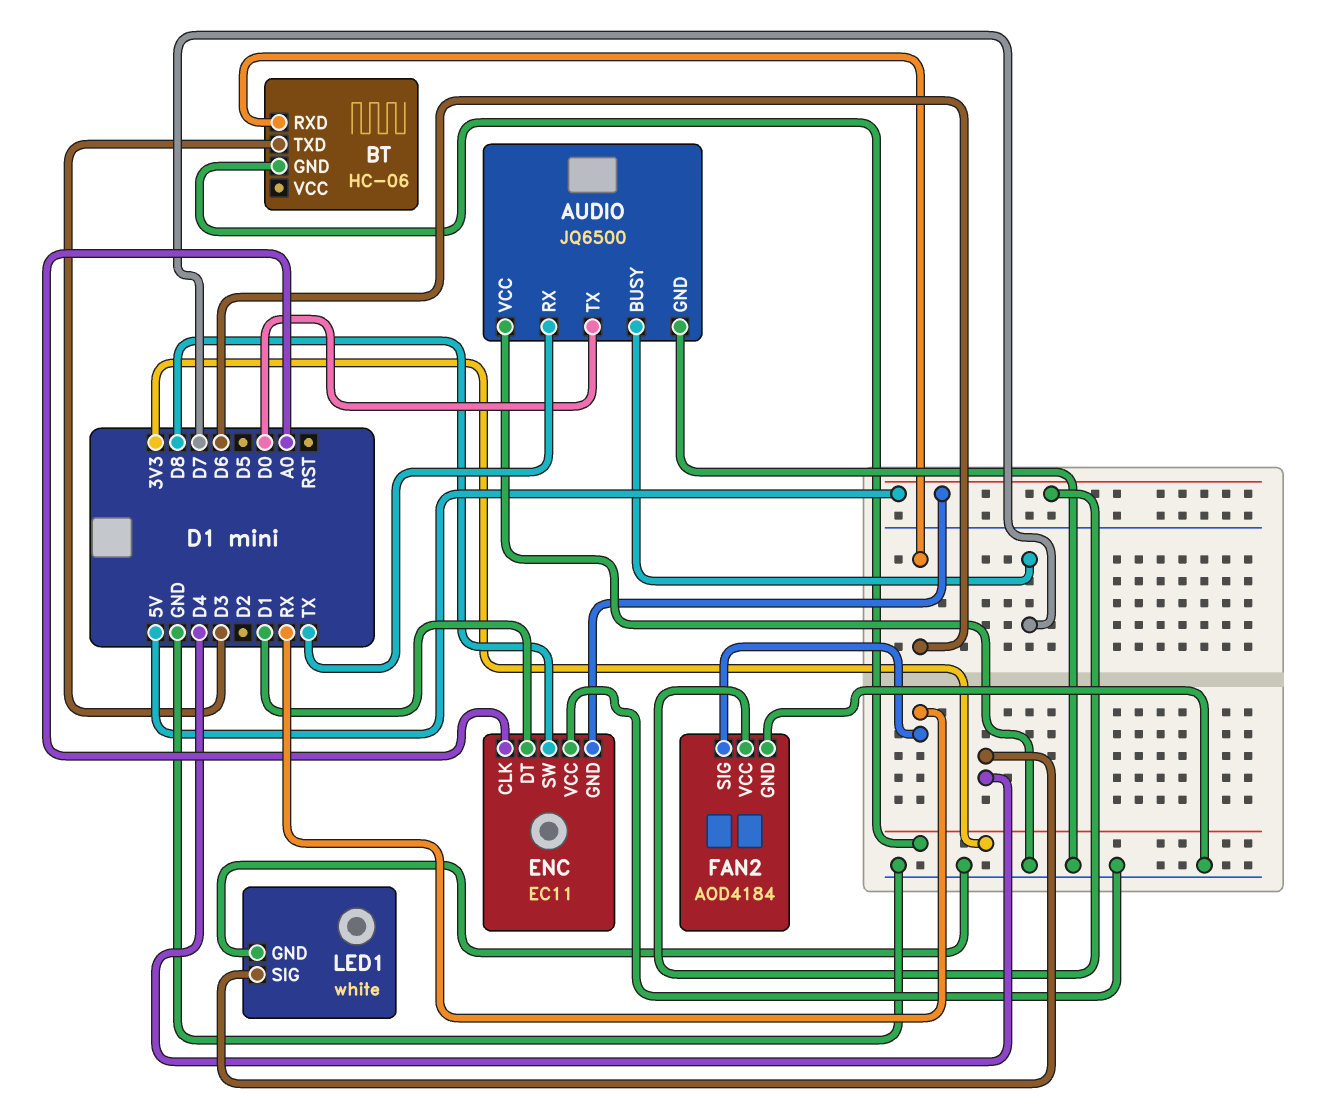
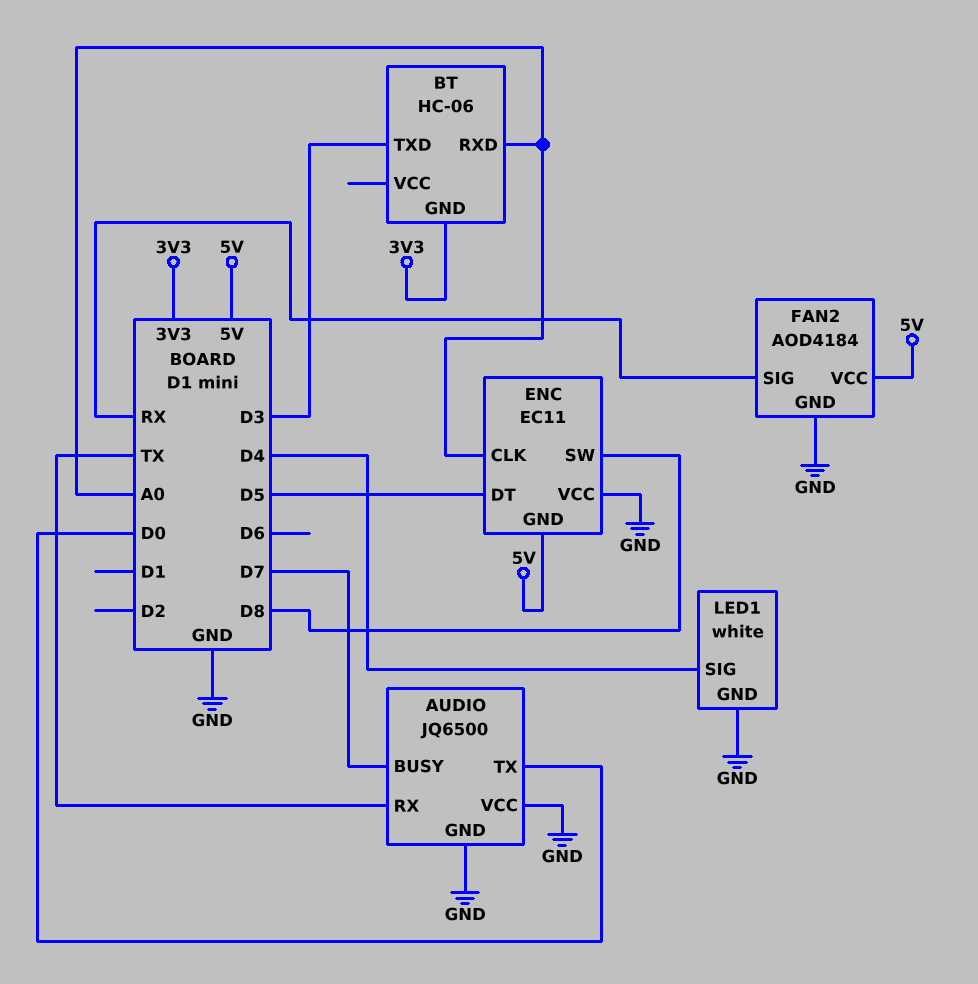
BT pin RXD: D6 -> A0
ENC pin DT: D1 -> D5

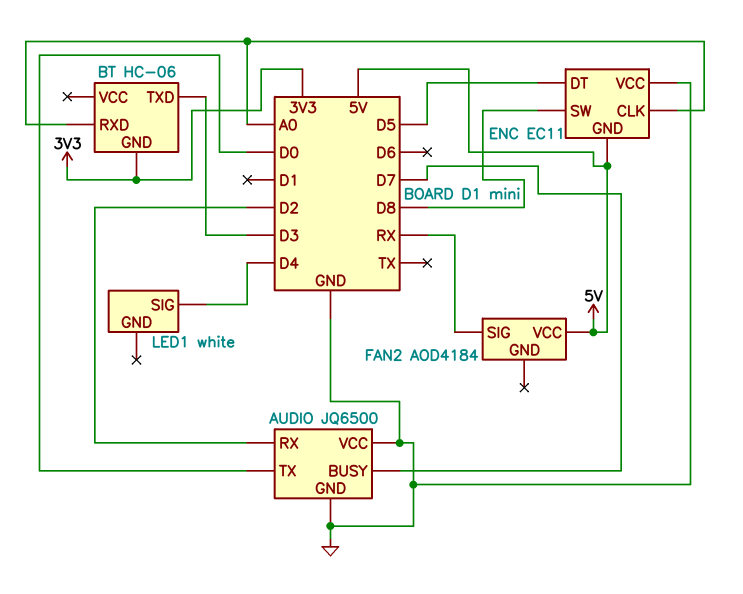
AUDIO pin RX: TX -> D2
FAN2 pin GND: GND -> none
LED1 pin GND: GND -> none

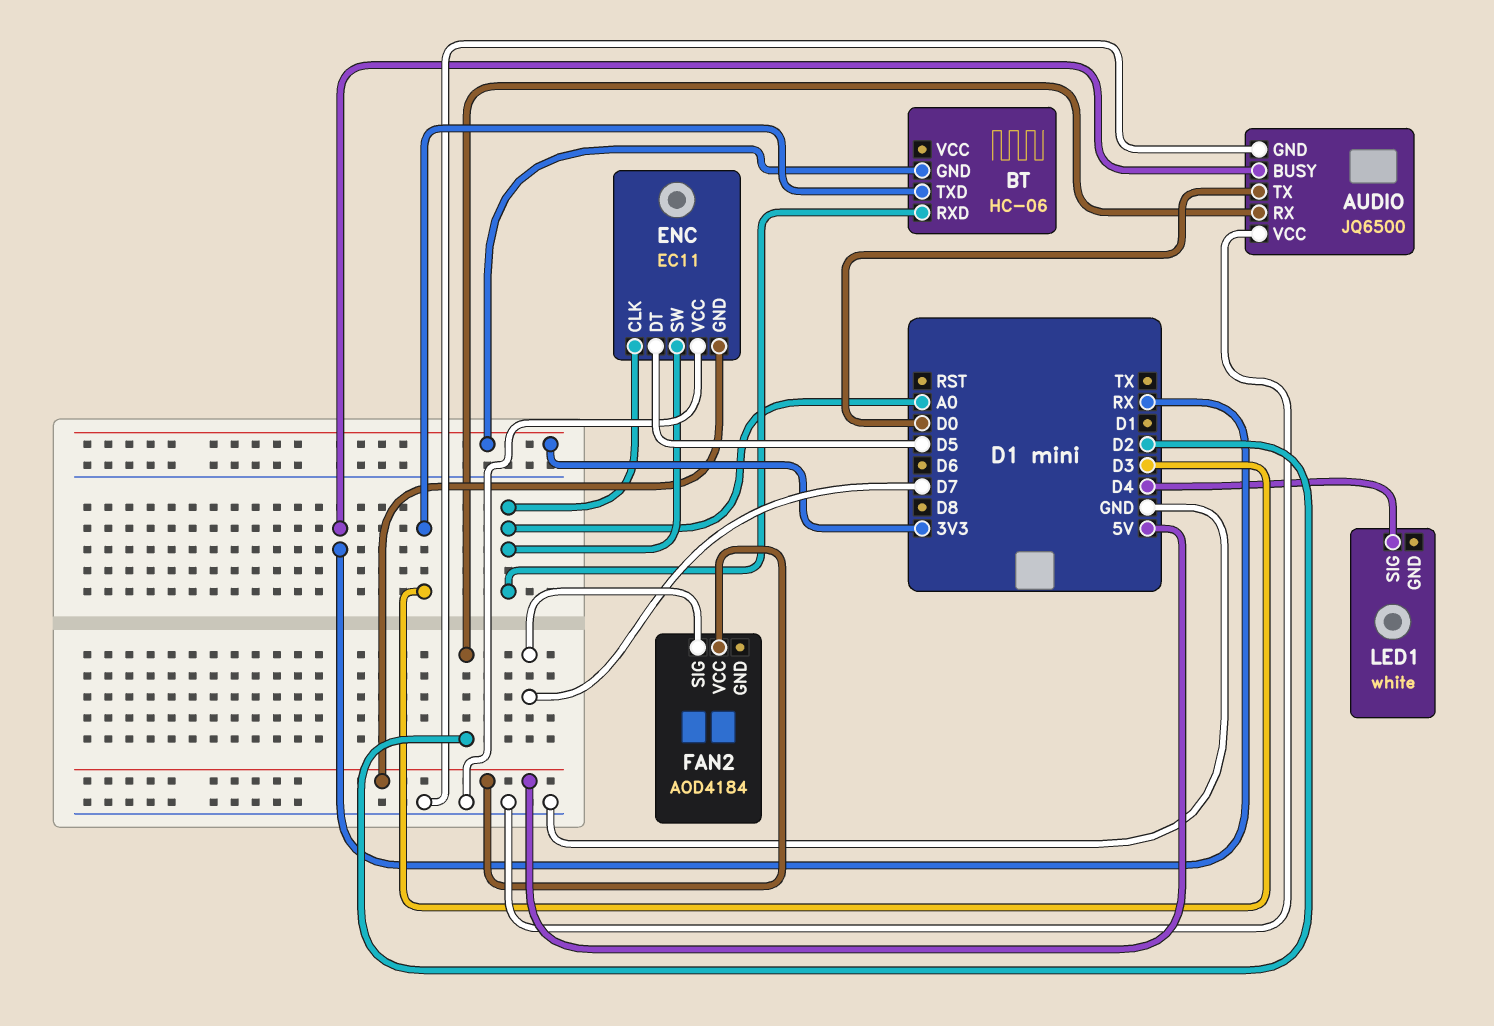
AUDIO pin BUSY: D7 -> RX
ENC pin SW: D8 -> A0
FAN2 pin SIG: RX -> D7

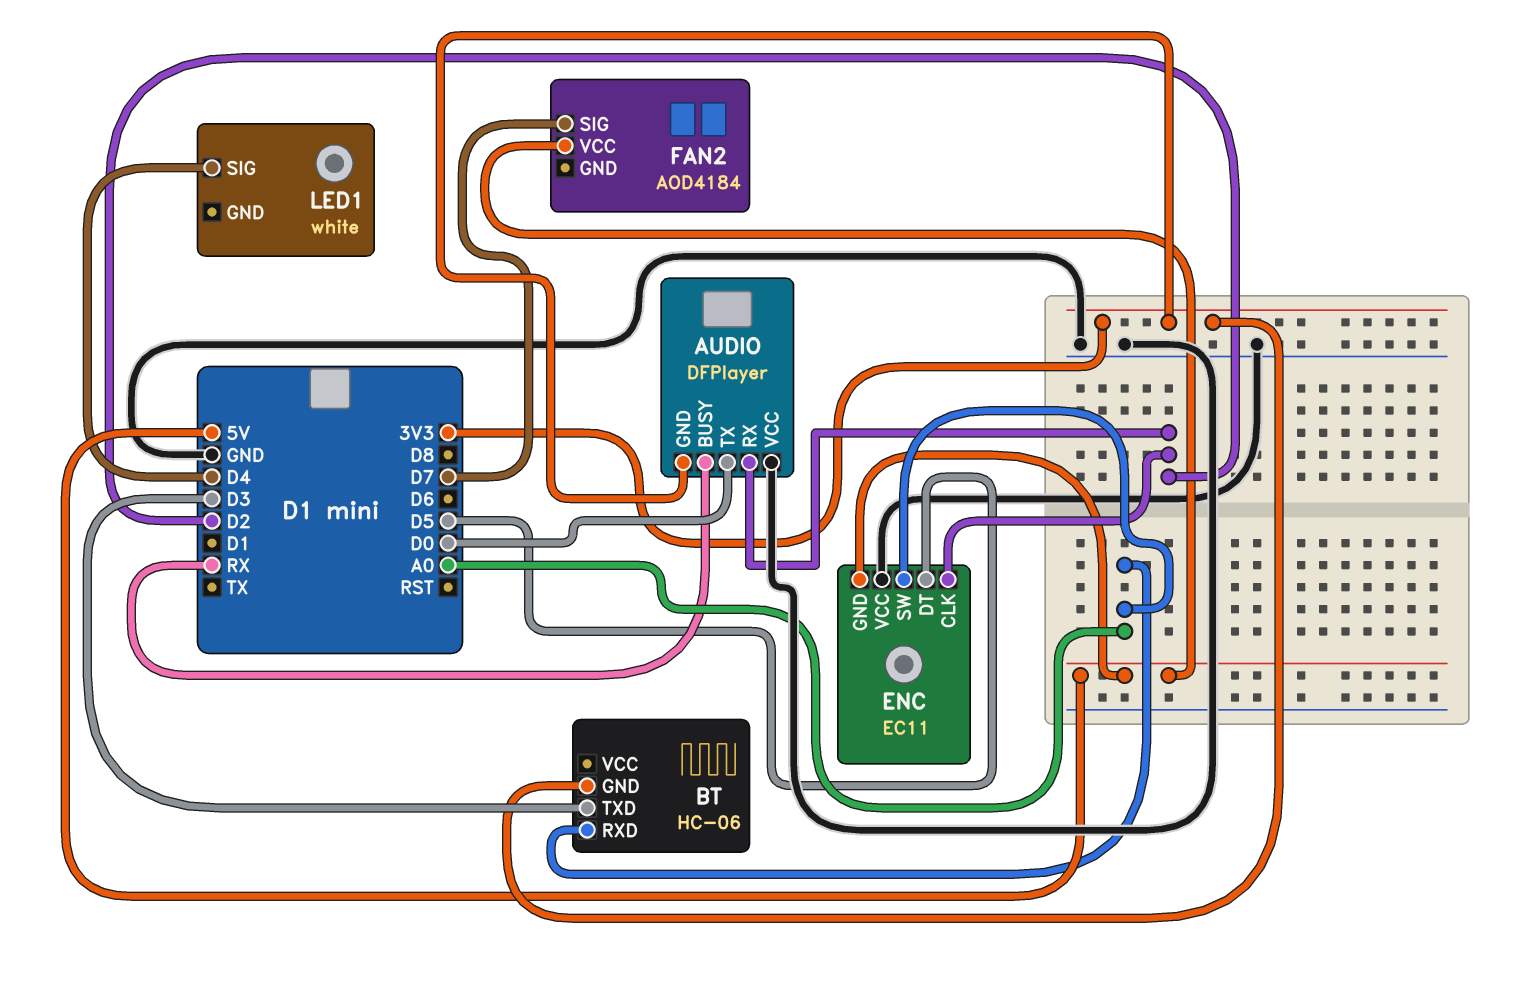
AUDIO: JQ6500 -> DFPlayer
AUDIO pin GND: GND -> 3V3
ENC pin CLK: A0 -> D2

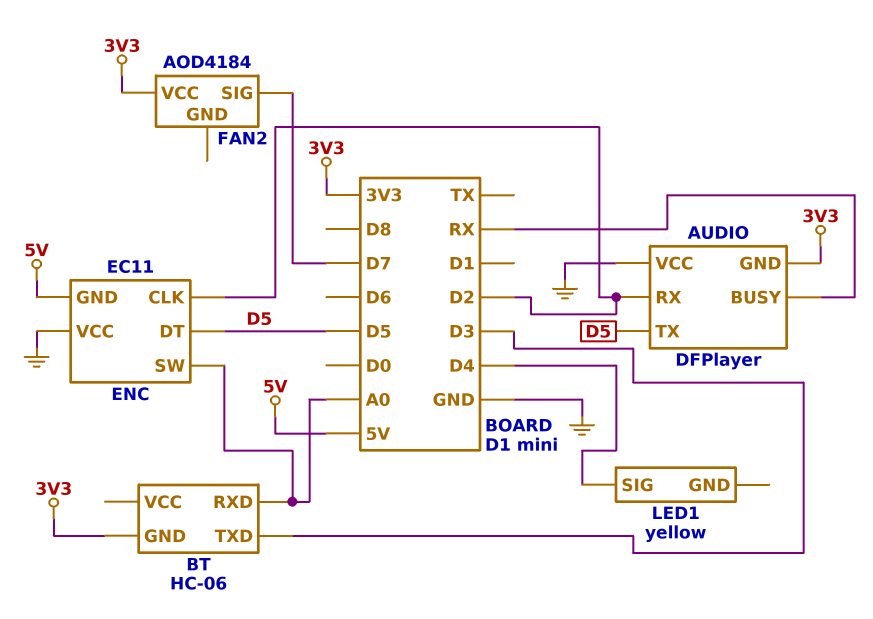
AUDIO pin TX: D0 -> D5
FAN2 pin VCC: 5V -> 3V3
LED1: white -> yellow

